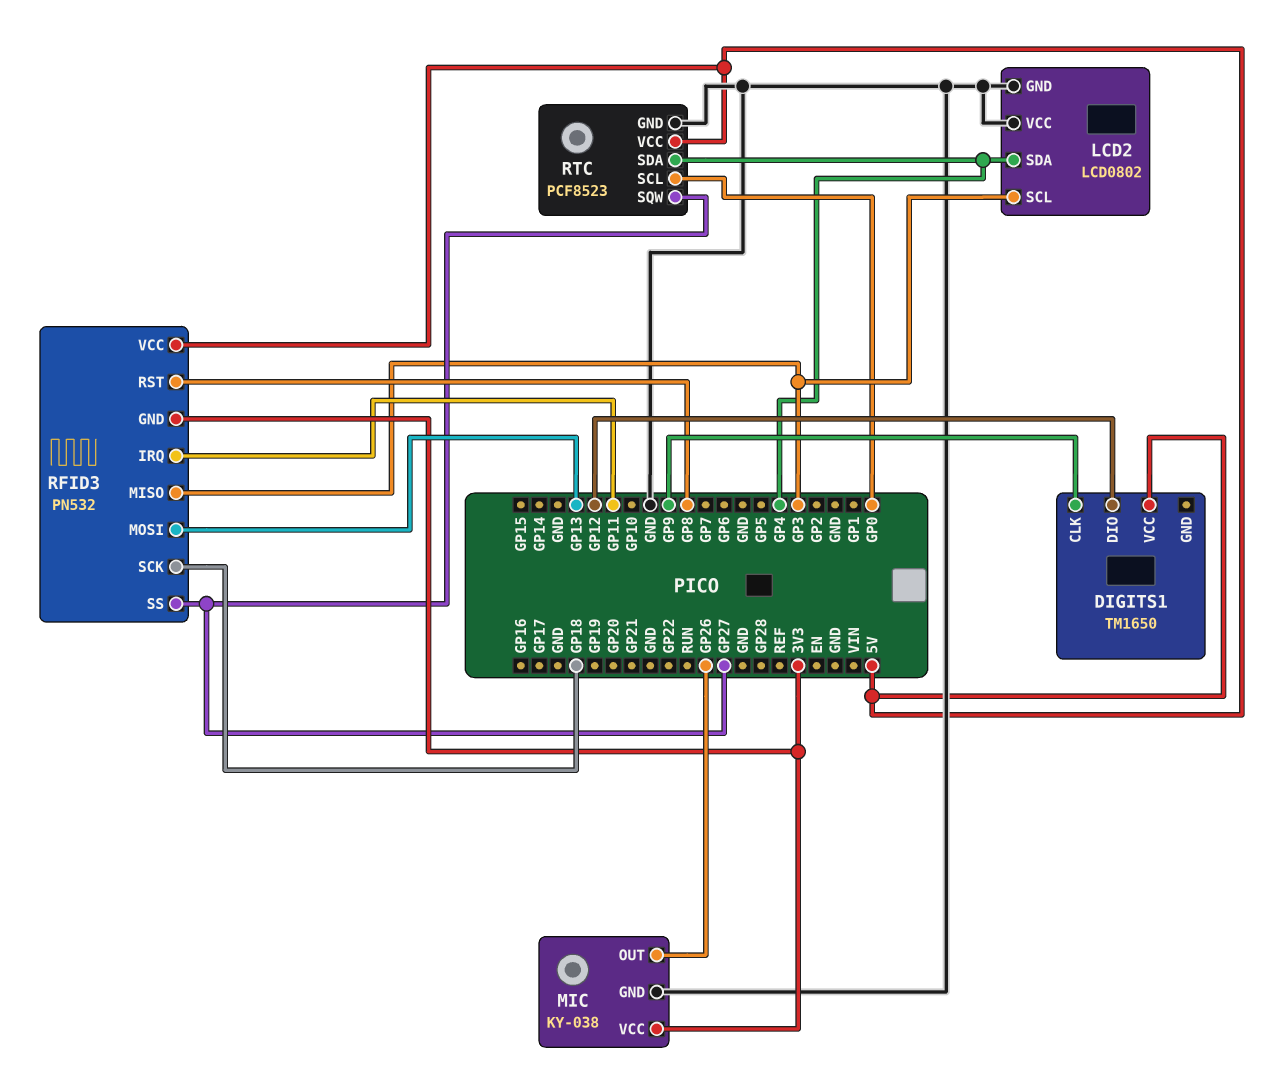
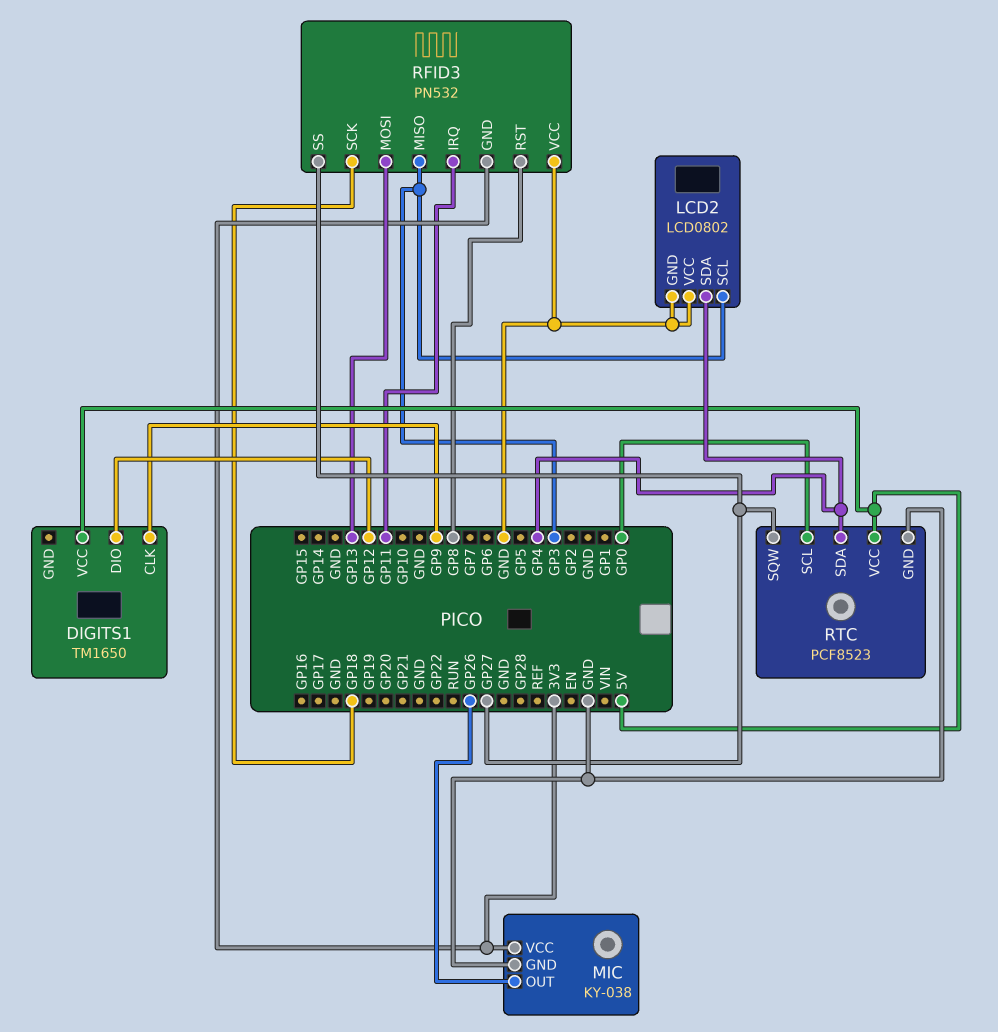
RFID3 pin VCC: 5V -> GND

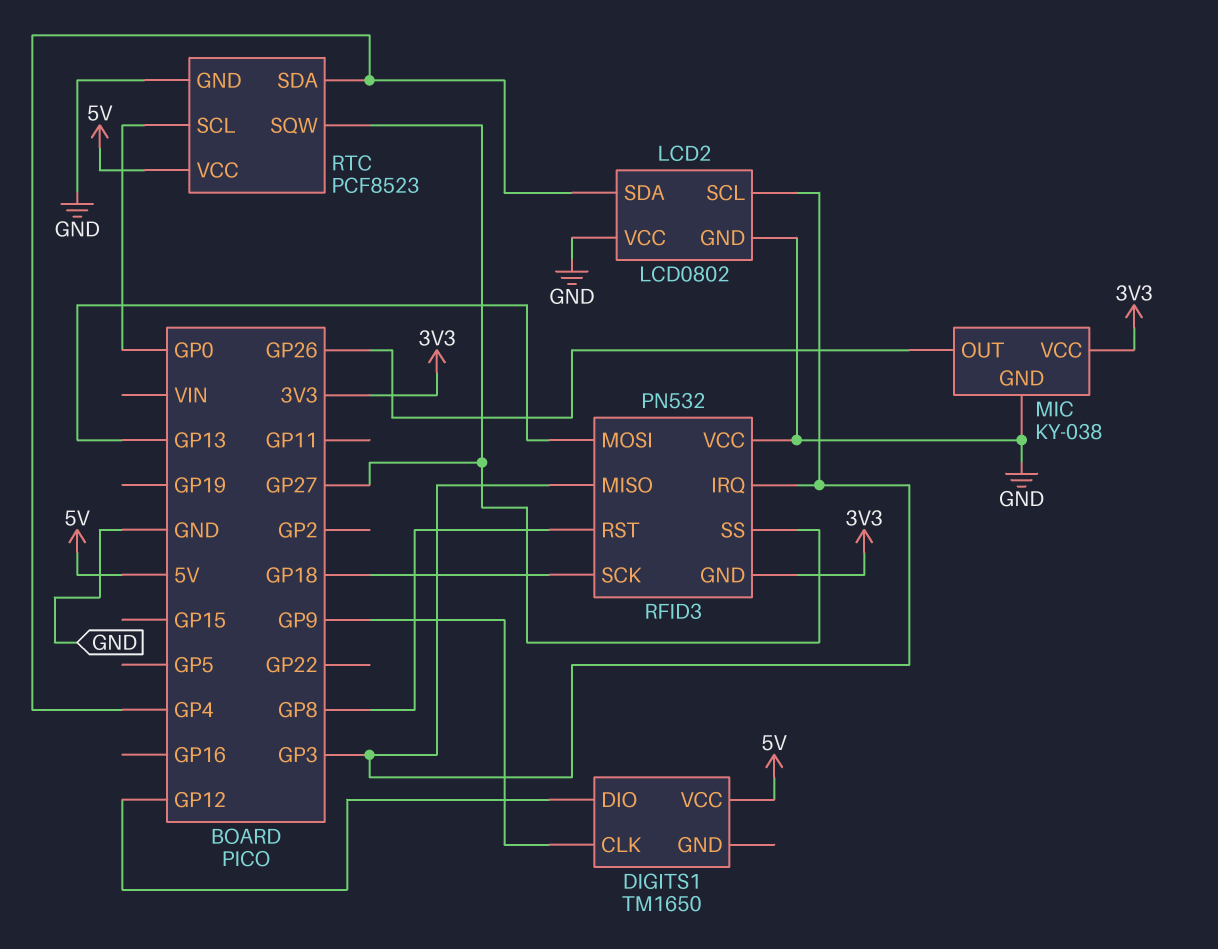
RFID3 pin IRQ: GP11 -> GP3

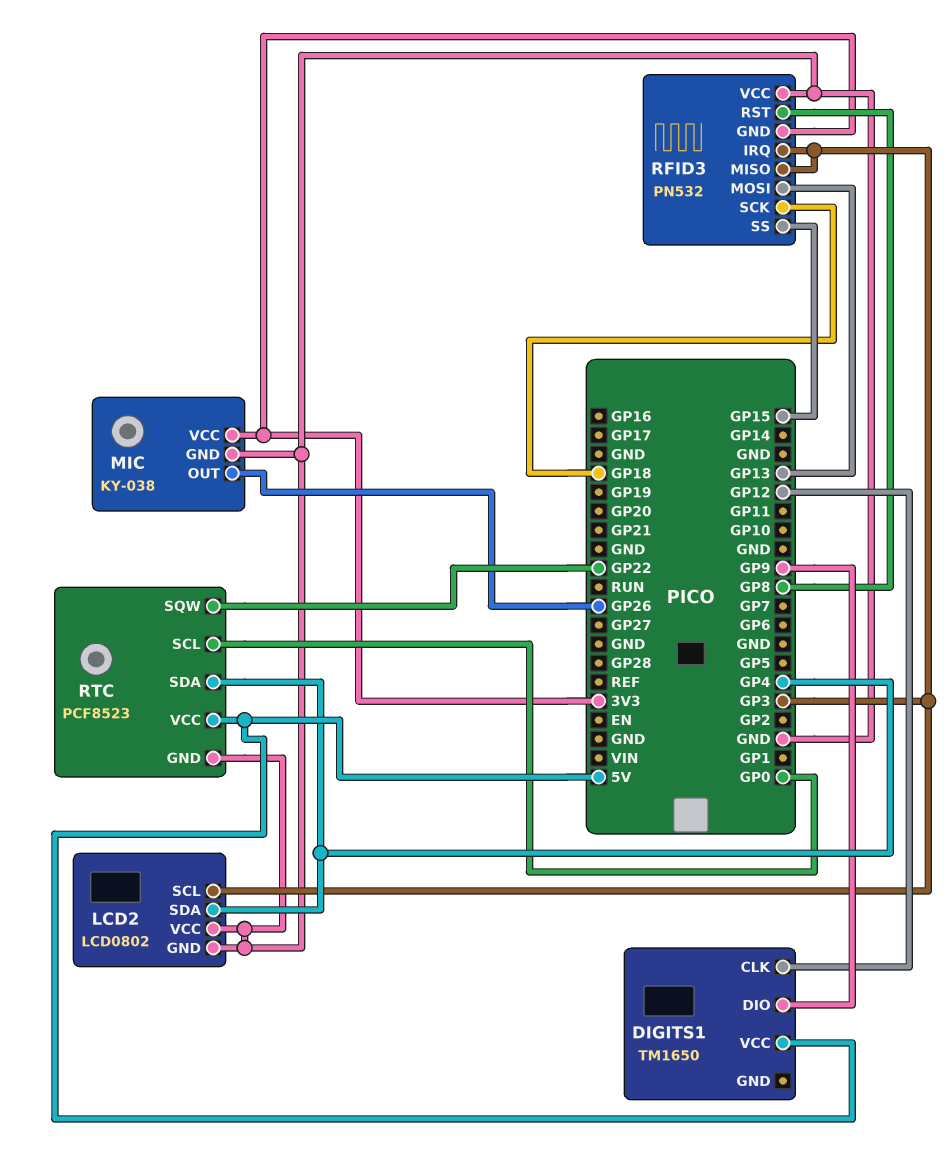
DIGITS1 pin CLK: GP9 -> GP12
DIGITS1 pin DIO: GP12 -> GP9
RFID3 pin SS: GP27 -> GP15
RTC pin SQW: GP27 -> GP22

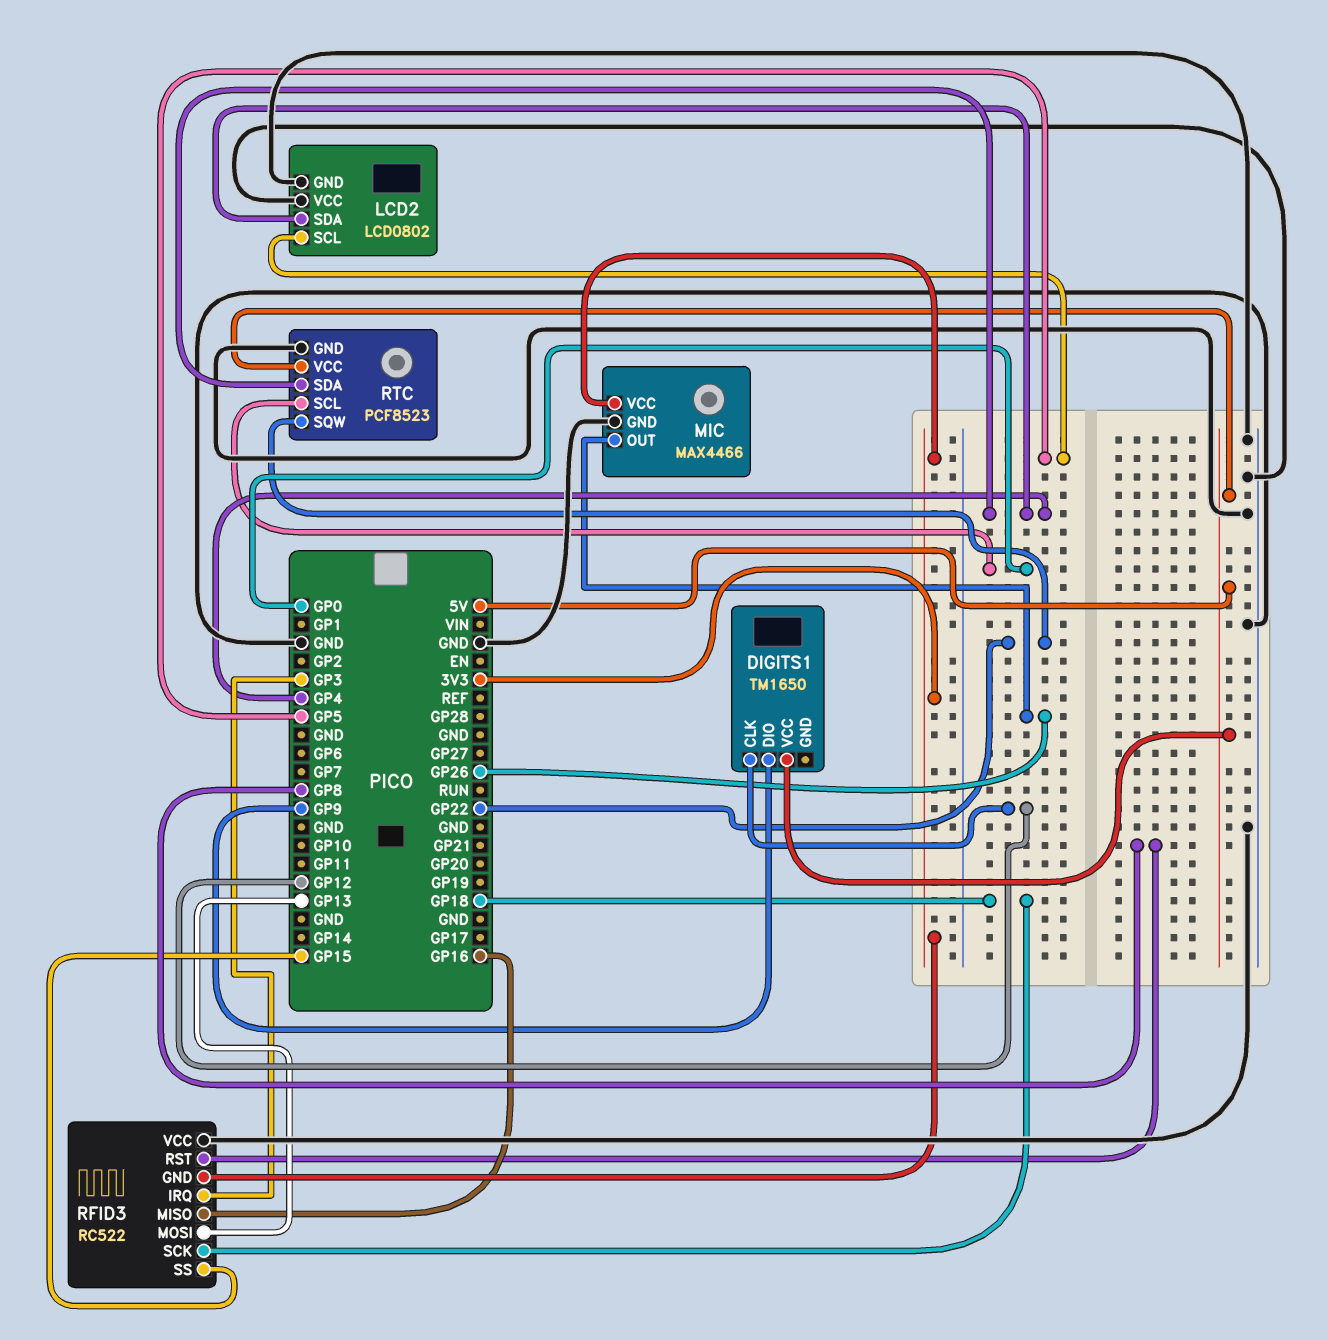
LCD2 pin SCL: GP3 -> GP5
MIC: KY-038 -> MAX4466
RFID3: PN532 -> RC522
RFID3 pin MISO: GP3 -> GP16

